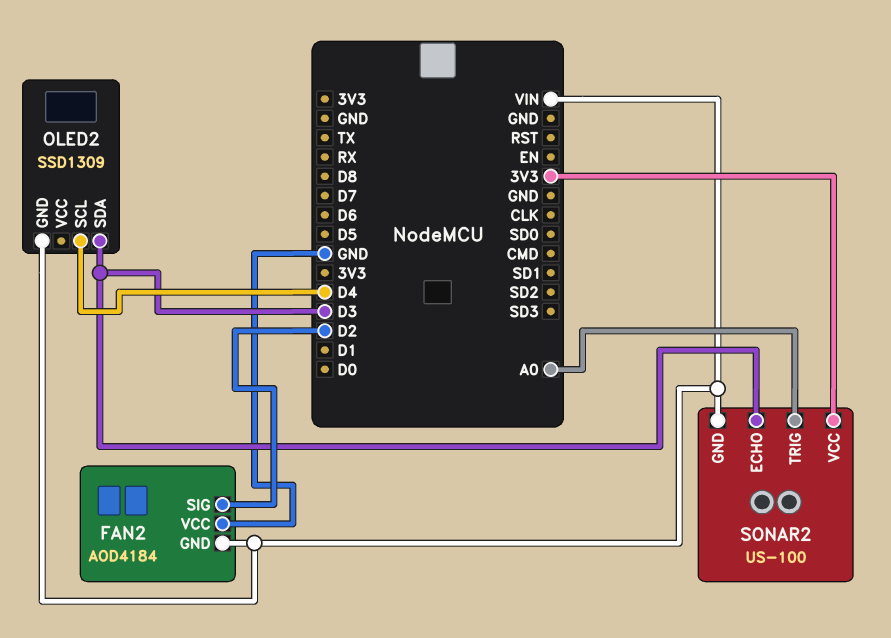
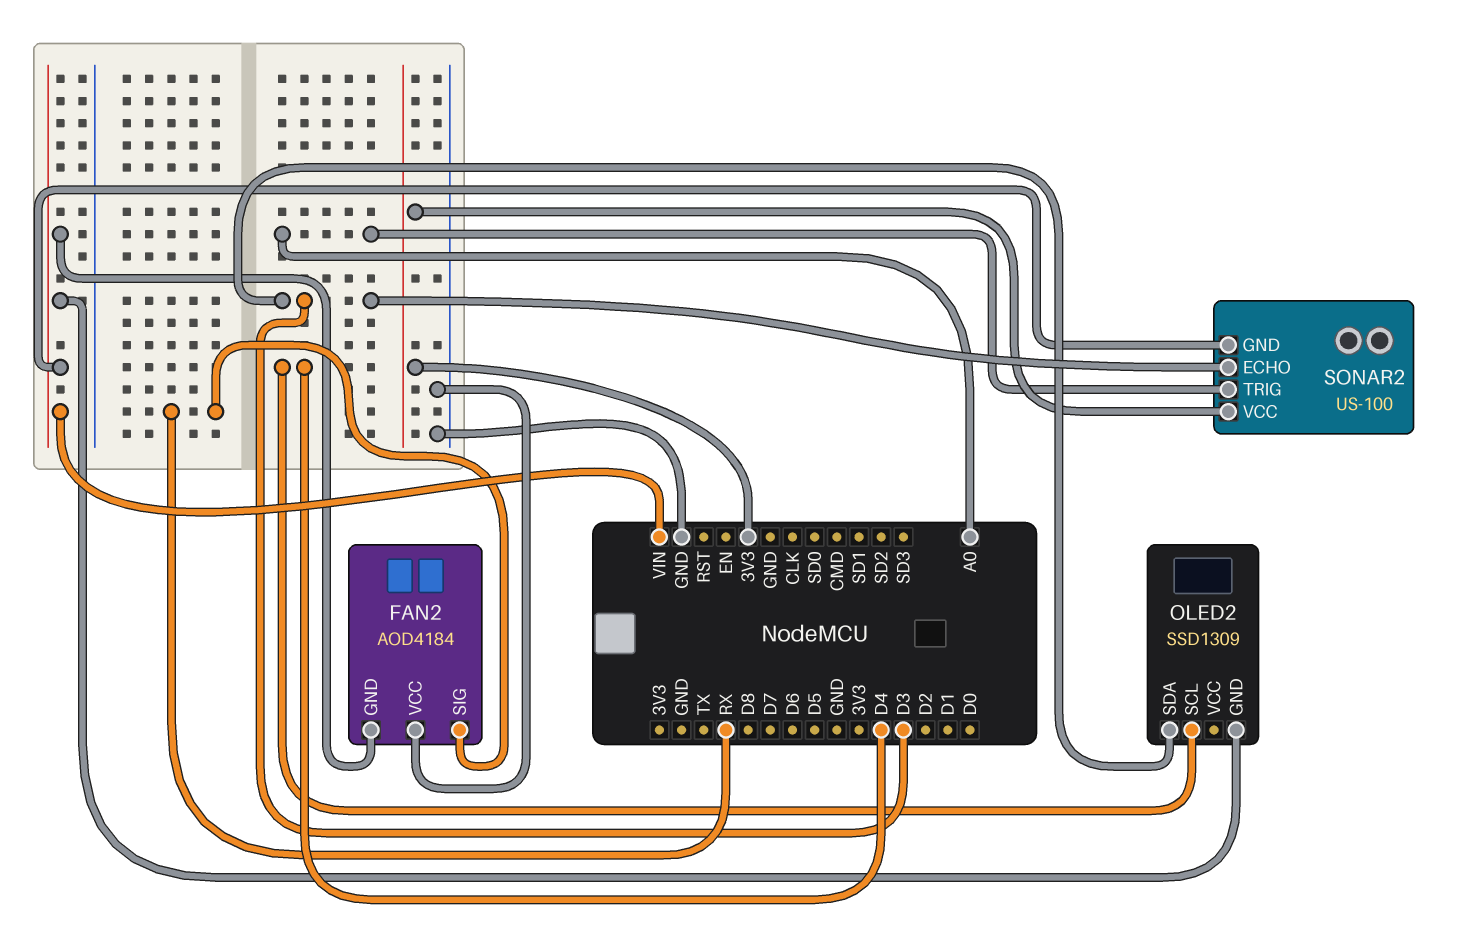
FAN2 pin SIG: D2 -> RX

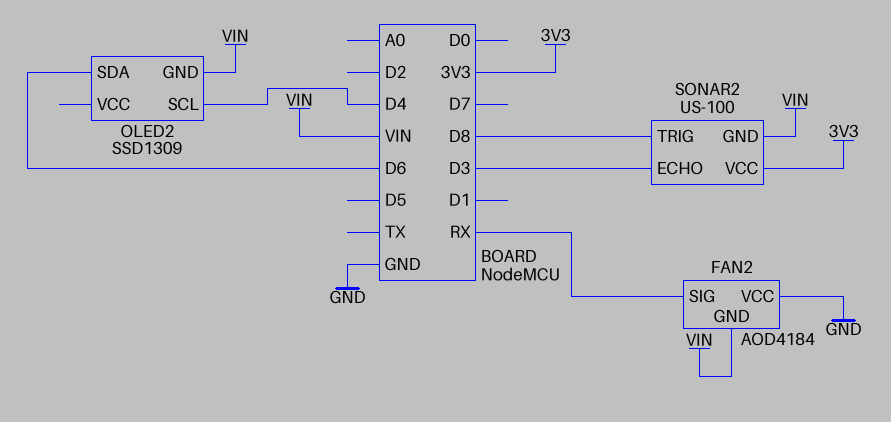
OLED2 pin SDA: D3 -> D6
SONAR2 pin TRIG: A0 -> D8

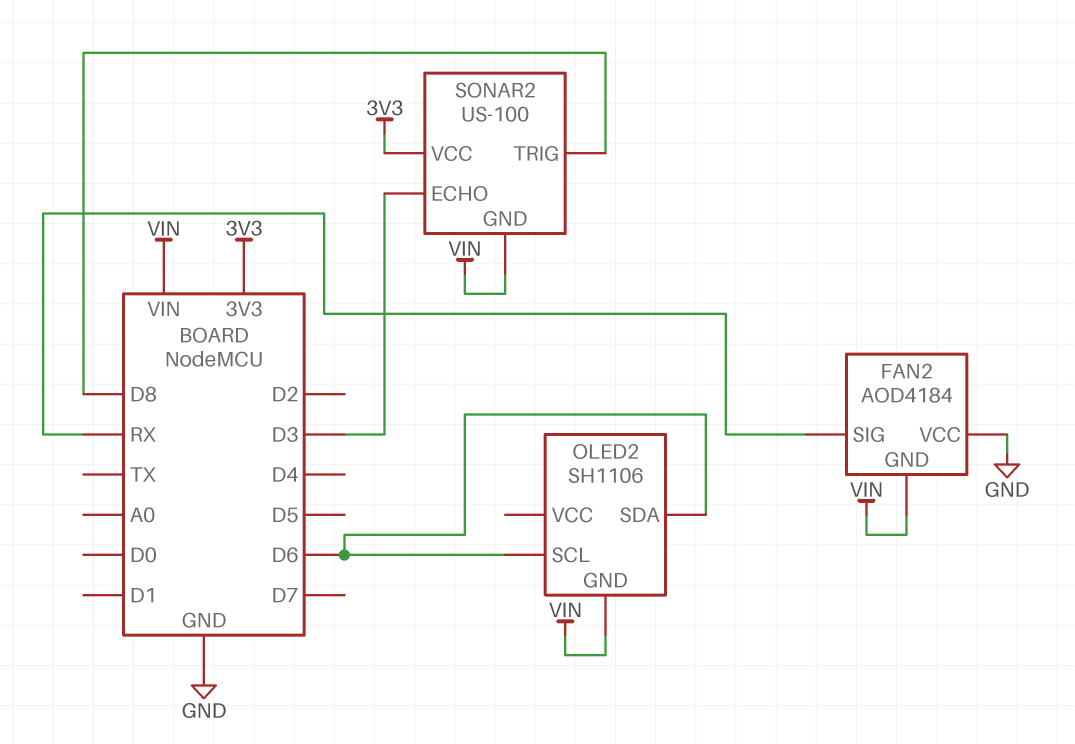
OLED2: SSD1309 -> SH1106
OLED2 pin SCL: D4 -> D6

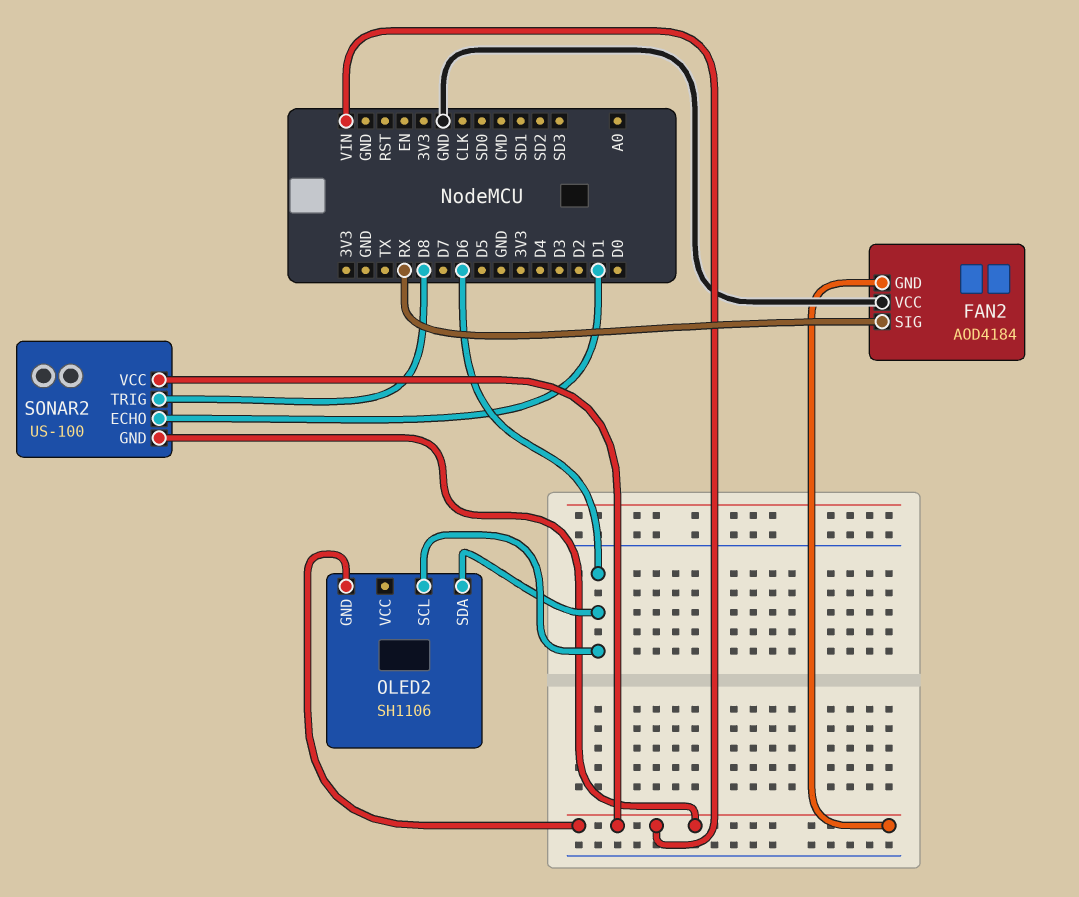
SONAR2 pin ECHO: D3 -> D1
SONAR2 pin VCC: 3V3 -> VIN

